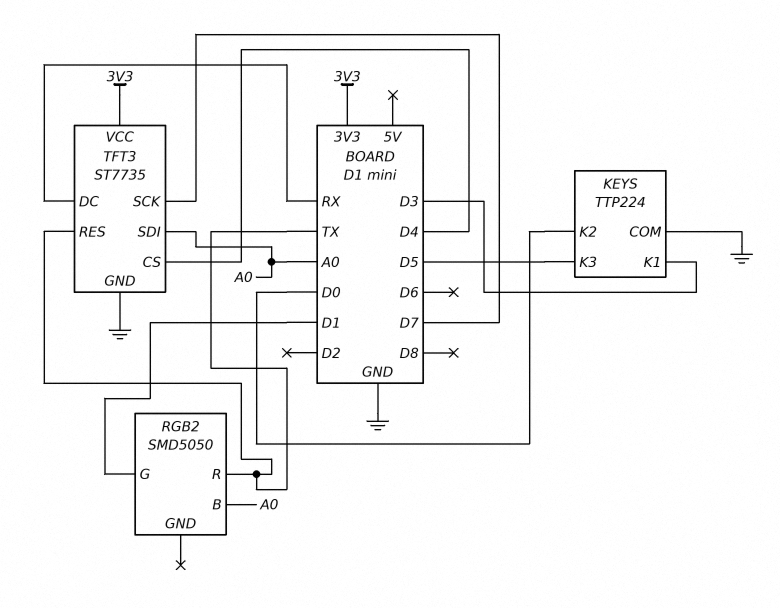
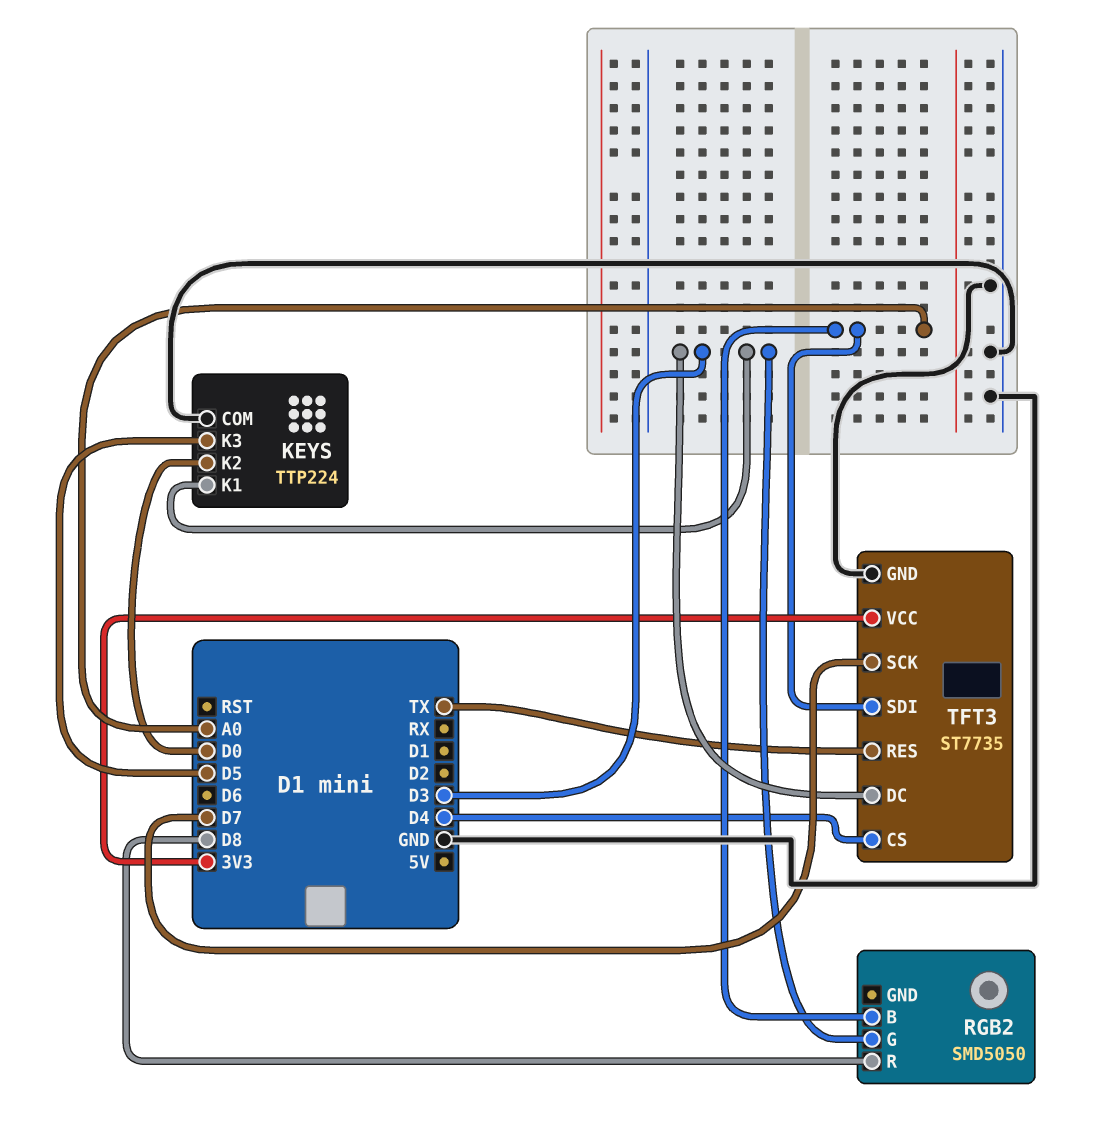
RGB2 pin G: D1 -> D3
RGB2 pin R: TX -> D8
TFT3 pin DC: RX -> D3

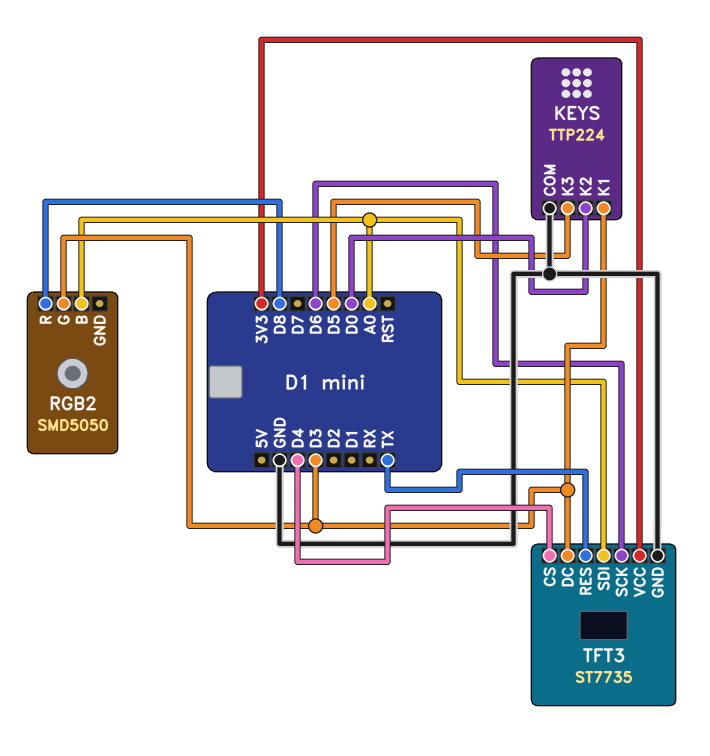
TFT3 pin SCK: D7 -> D6

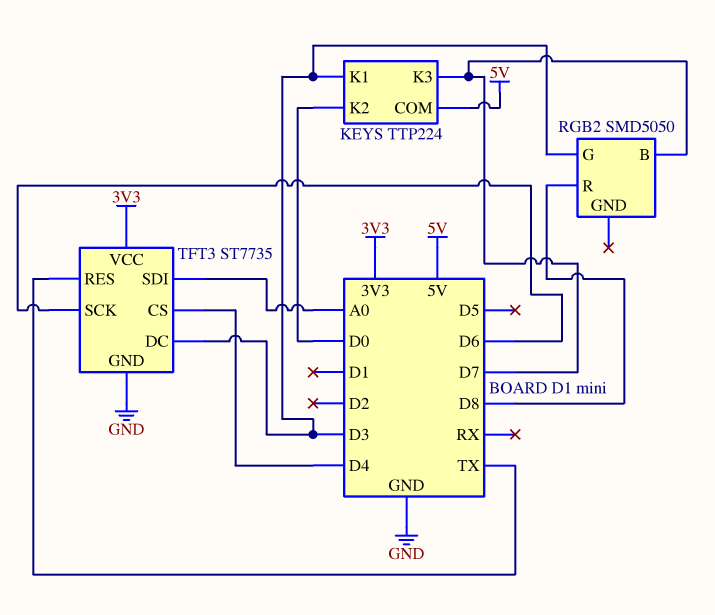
KEYS pin COM: GND -> 5V
KEYS pin K3: D5 -> D7
RGB2 pin B: A0 -> D7

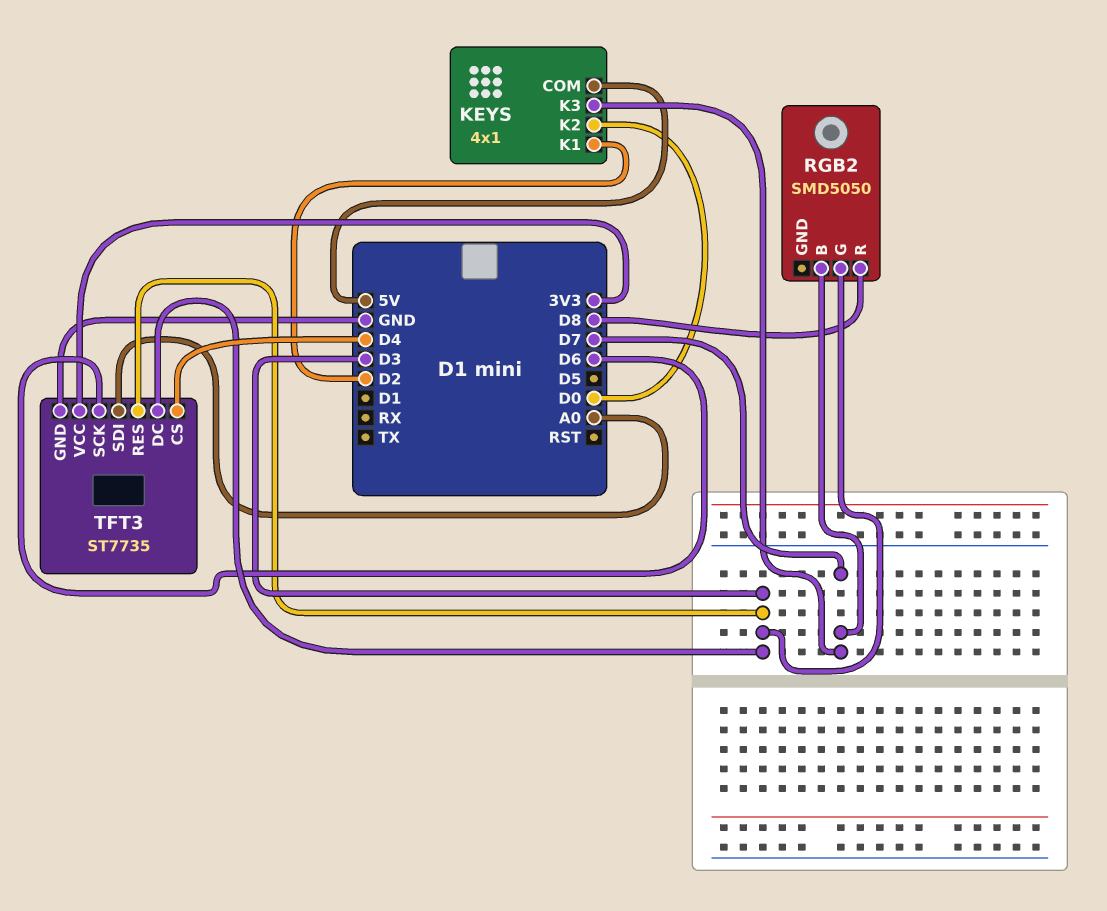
KEYS: TTP224 -> 4x1
KEYS pin K1: D3 -> D2
TFT3 pin RES: TX -> D3

